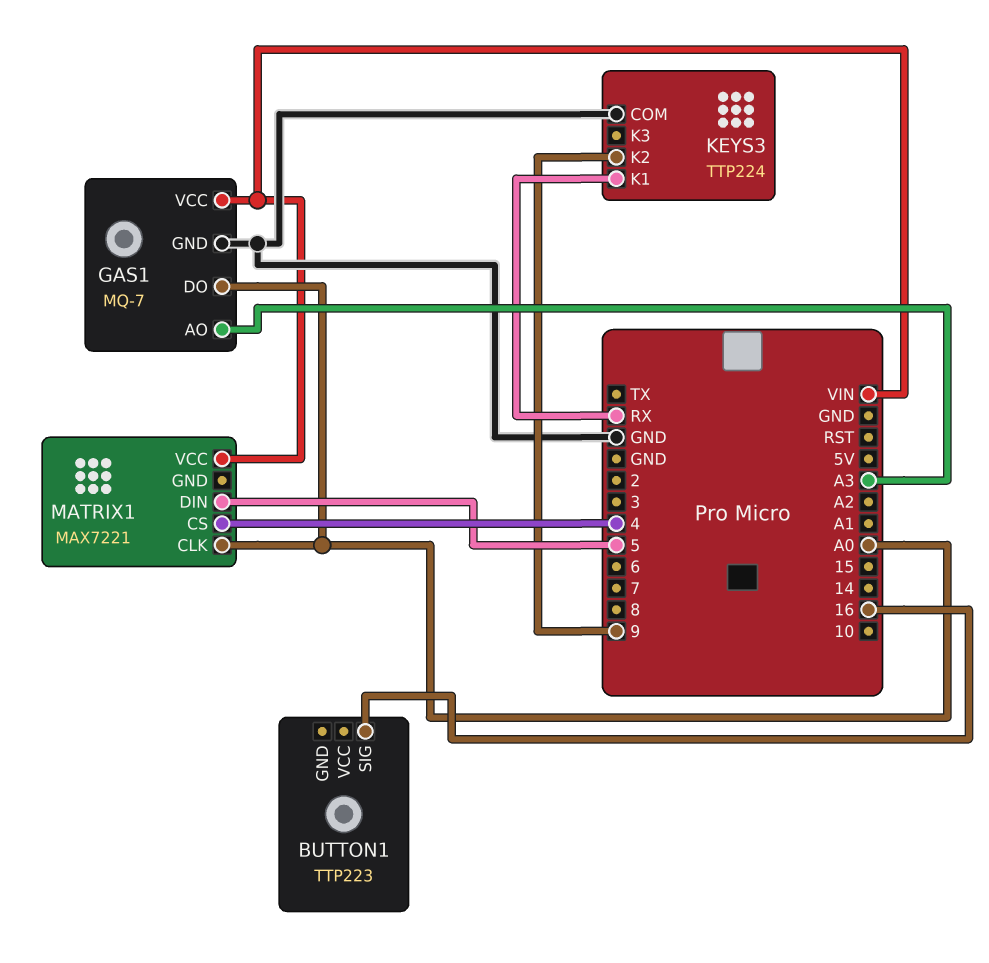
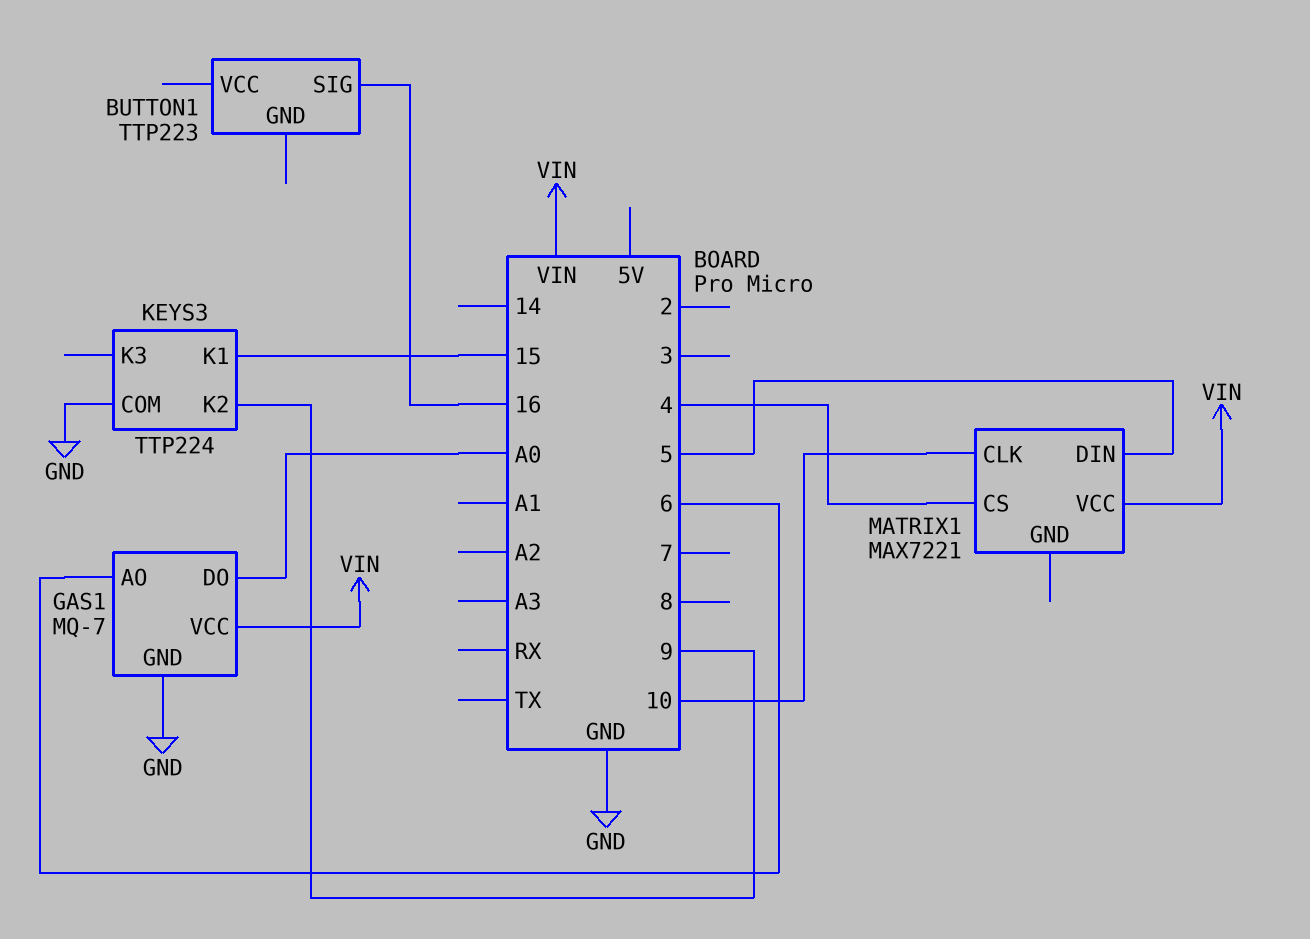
GAS1 pin AO: A3 -> 6
KEYS3 pin K1: RX -> 15
MATRIX1 pin CLK: A0 -> 10

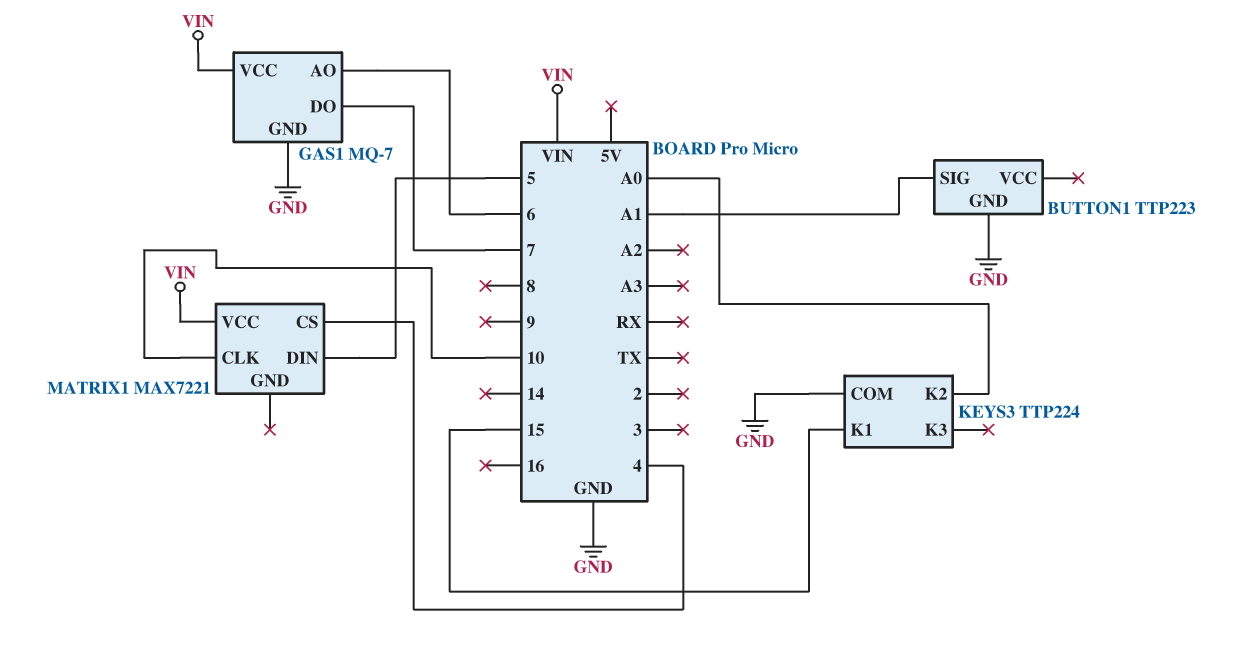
BUTTON1 pin GND: none -> GND
BUTTON1 pin SIG: 16 -> A1
GAS1 pin DO: A0 -> 7
KEYS3 pin K2: 9 -> A0

